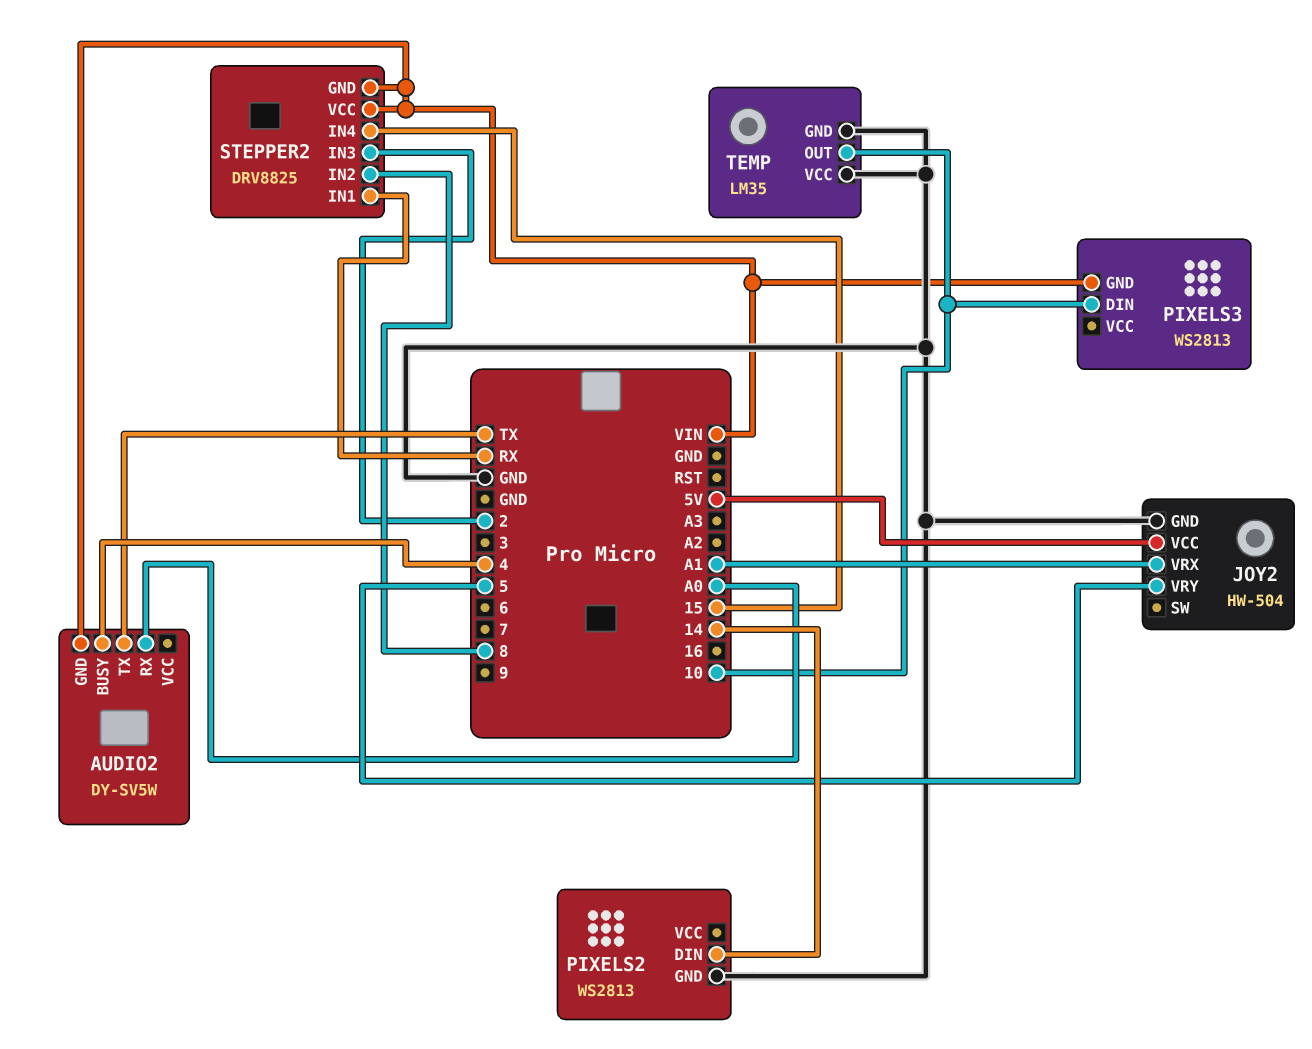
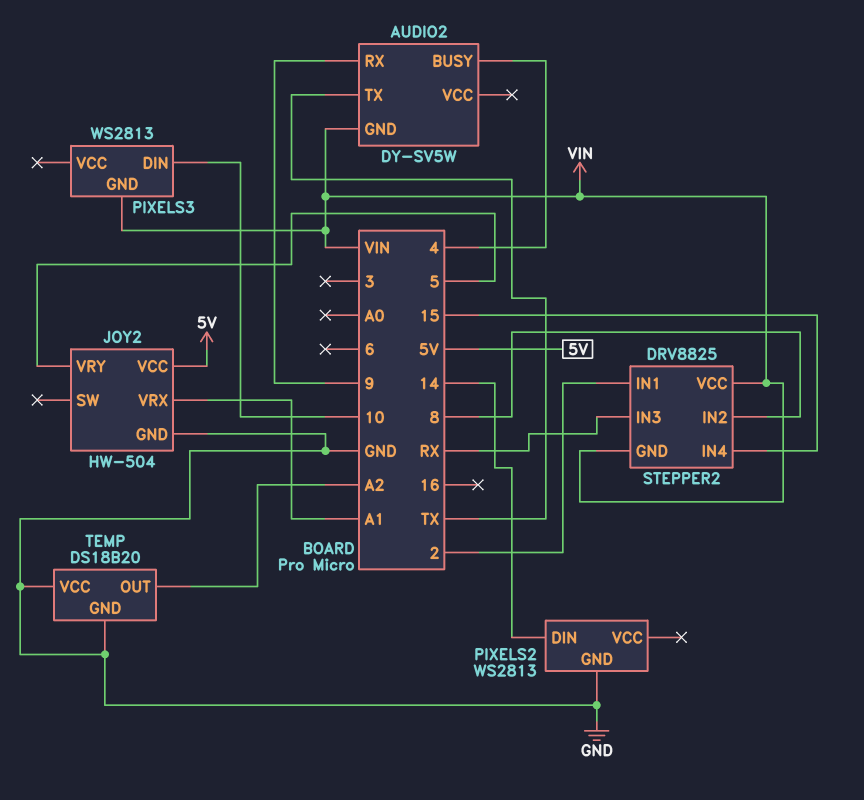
AUDIO2 pin RX: A0 -> 9
STEPPER2 pin IN1: RX -> 2
STEPPER2 pin IN3: 2 -> RX
TEMP: LM35 -> DS18B20
TEMP pin OUT: 10 -> A2

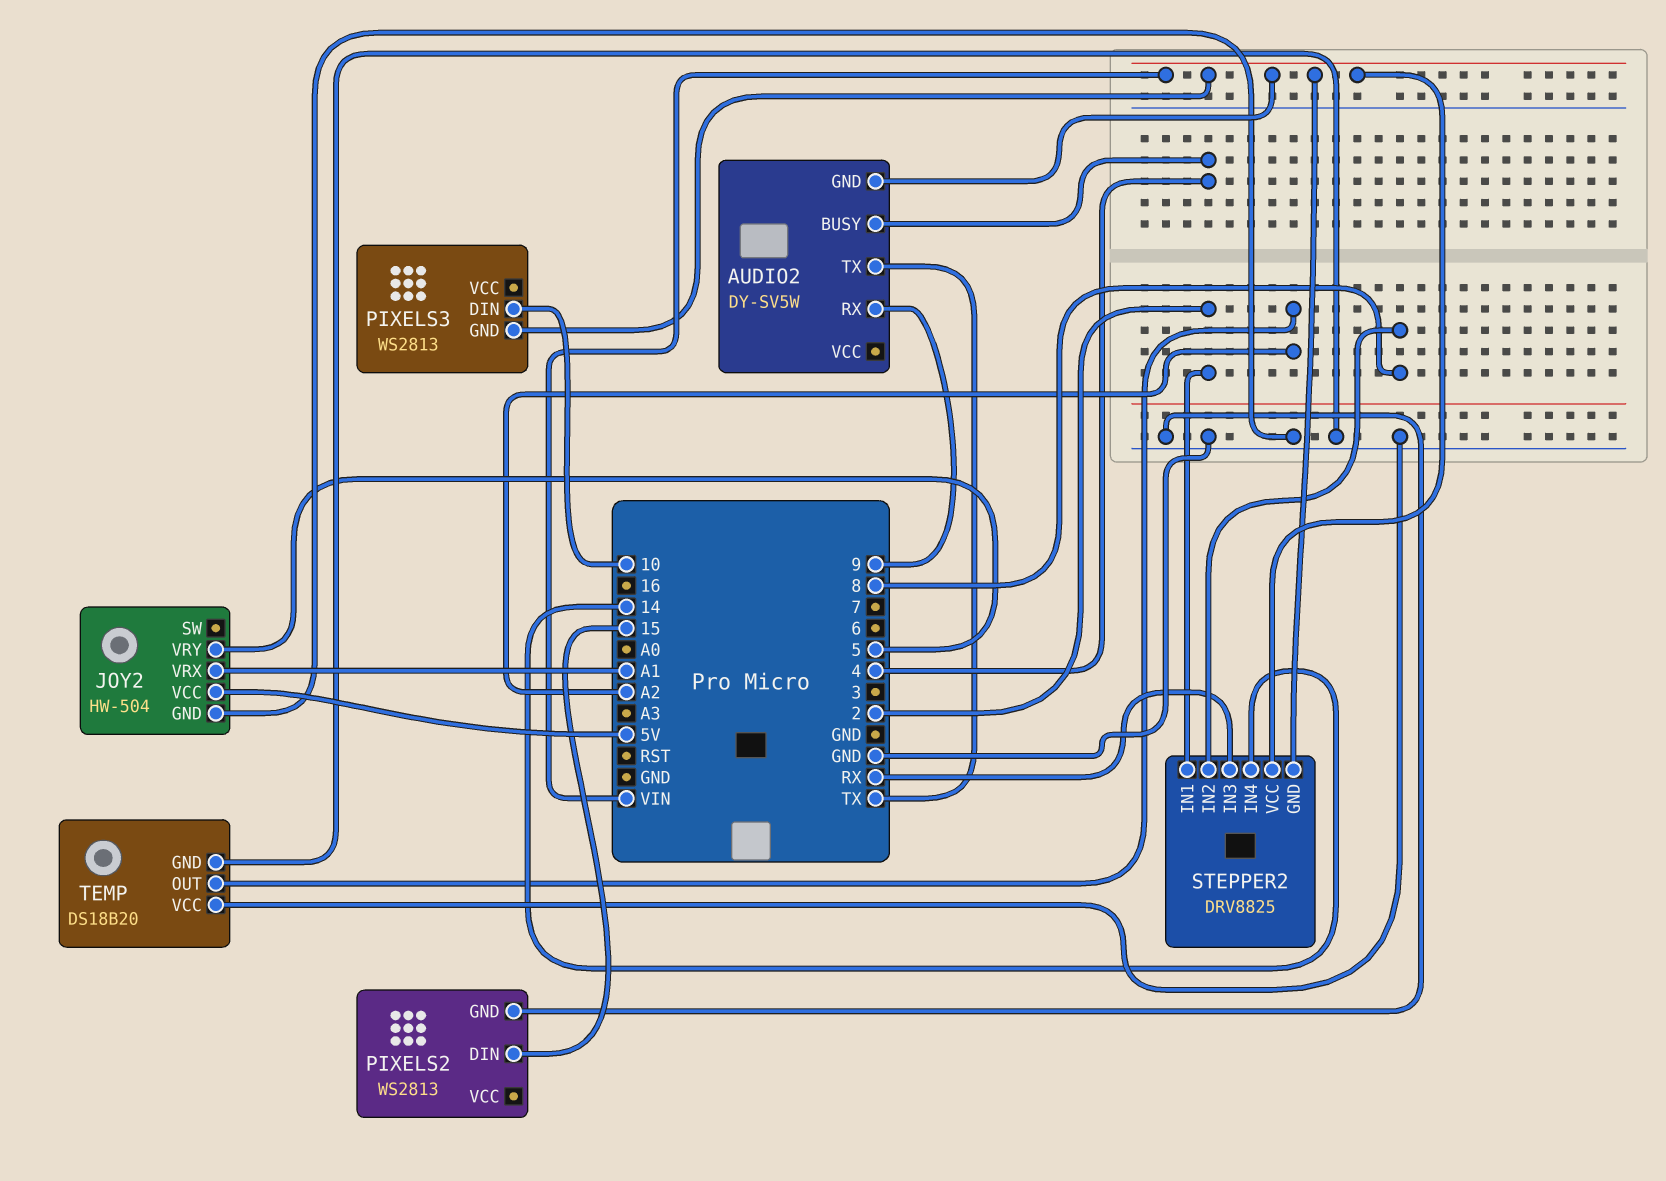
PIXELS2 pin DIN: 14 -> 15
STEPPER2 pin IN4: 15 -> 14

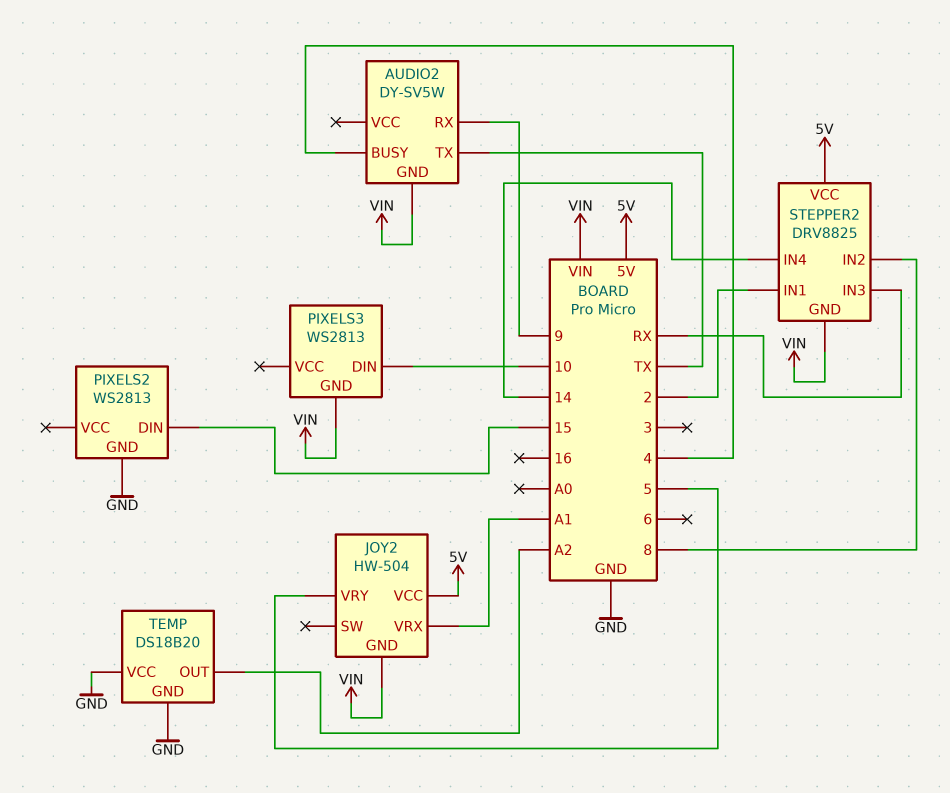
JOY2 pin GND: GND -> VIN
STEPPER2 pin VCC: VIN -> 5V

